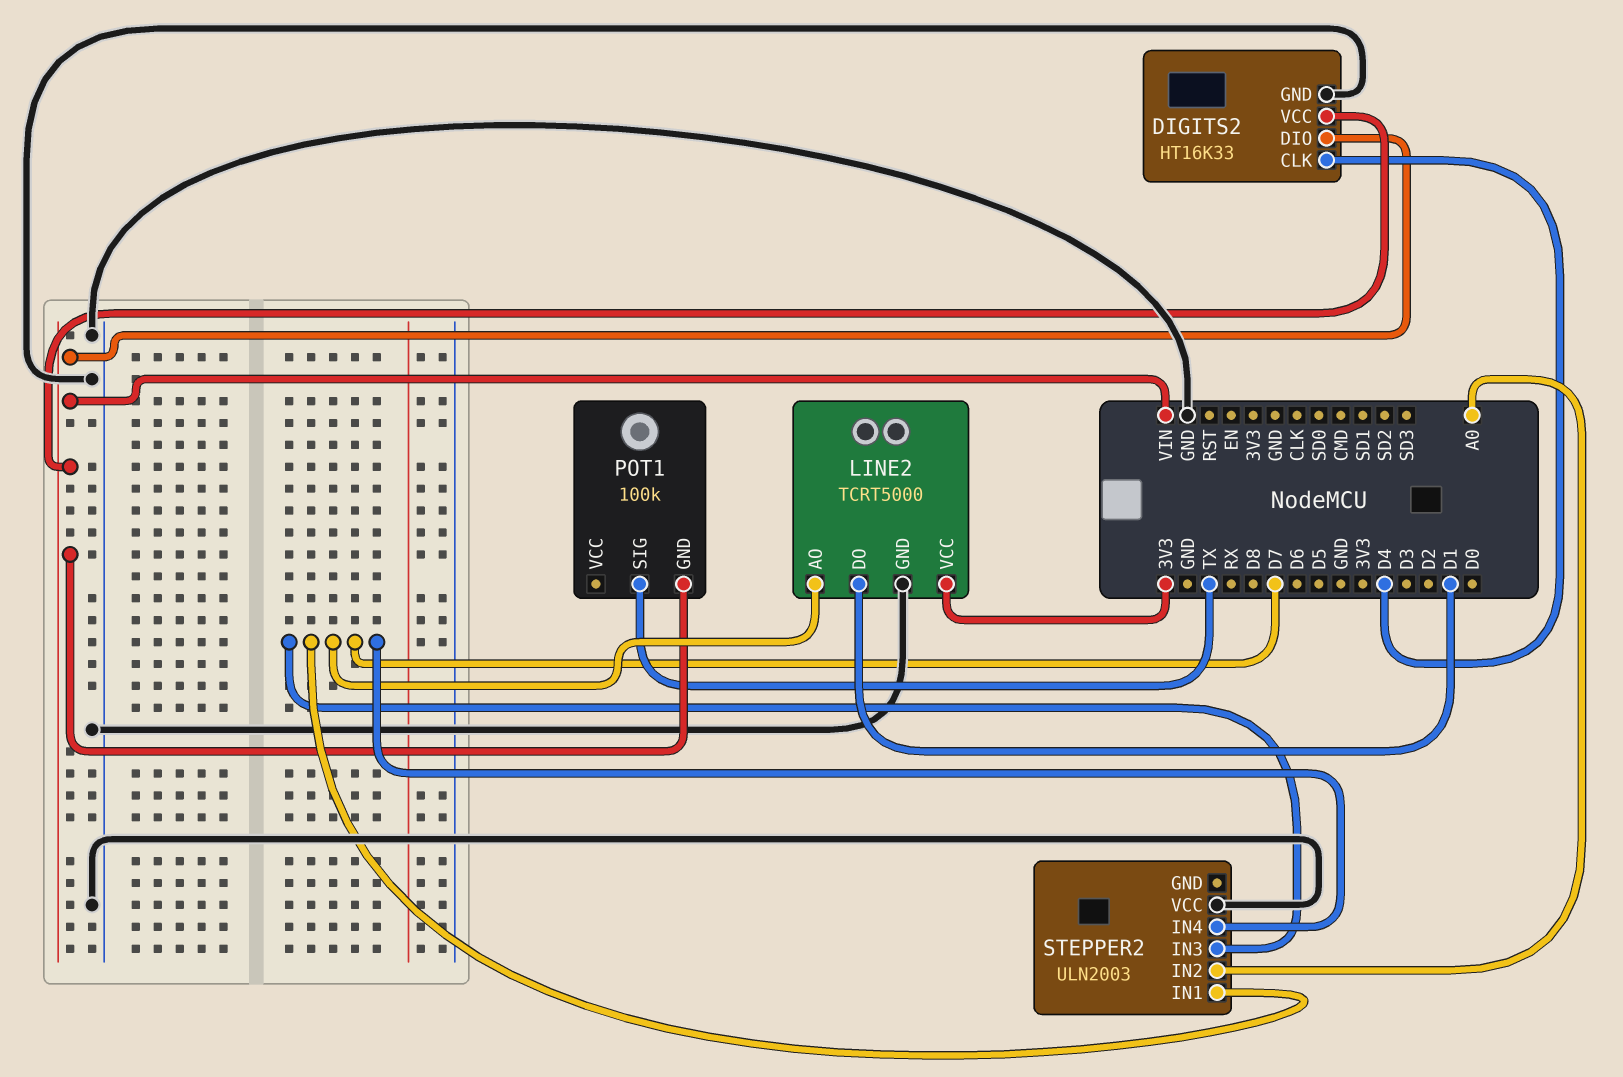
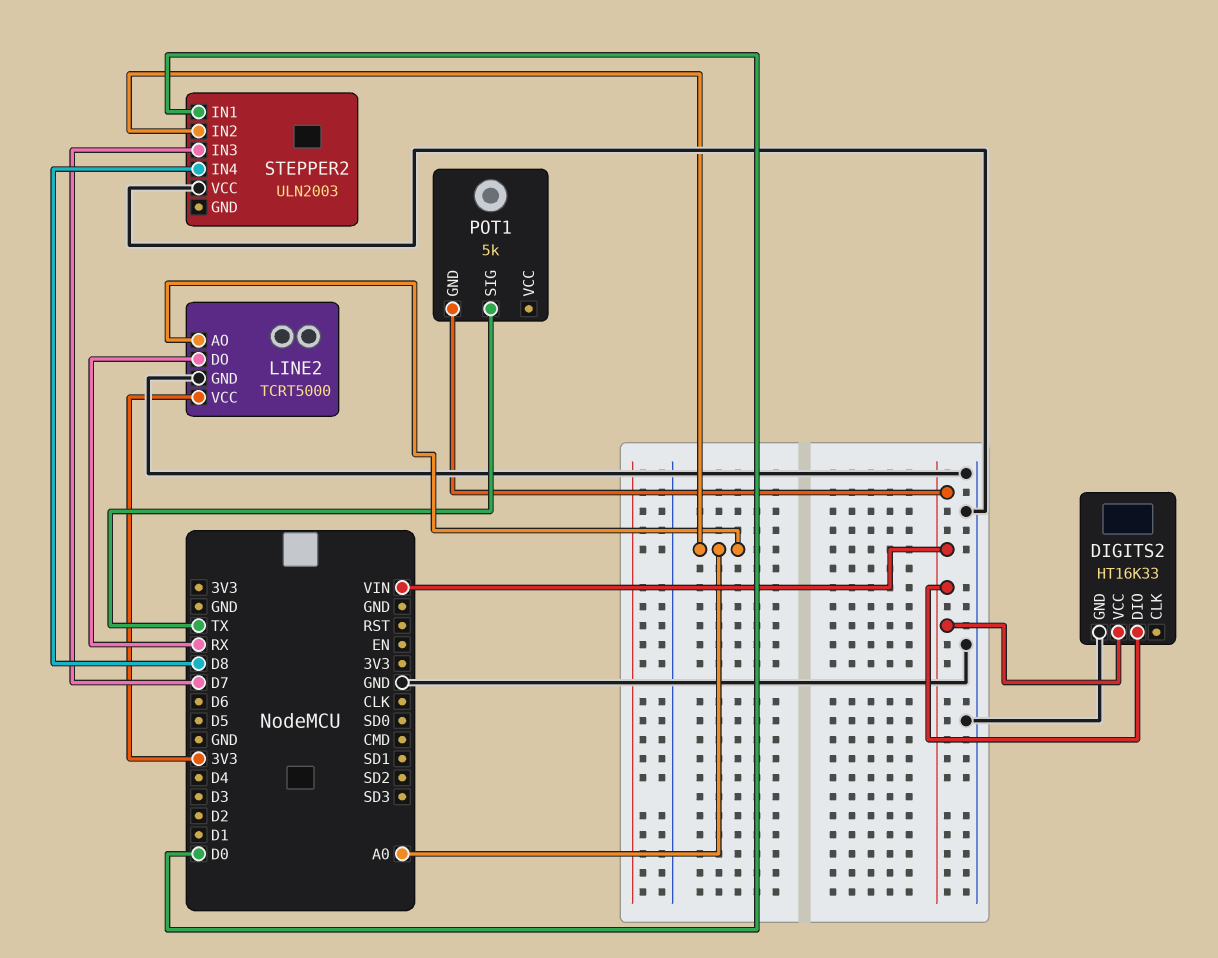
DIGITS2 pin CLK: D4 -> none
LINE2 pin AO: D7 -> A0
LINE2 pin DO: D1 -> RX
POT1: 100k -> 5k
STEPPER2 pin IN1: D7 -> D0
STEPPER2 pin IN4: D7 -> D8

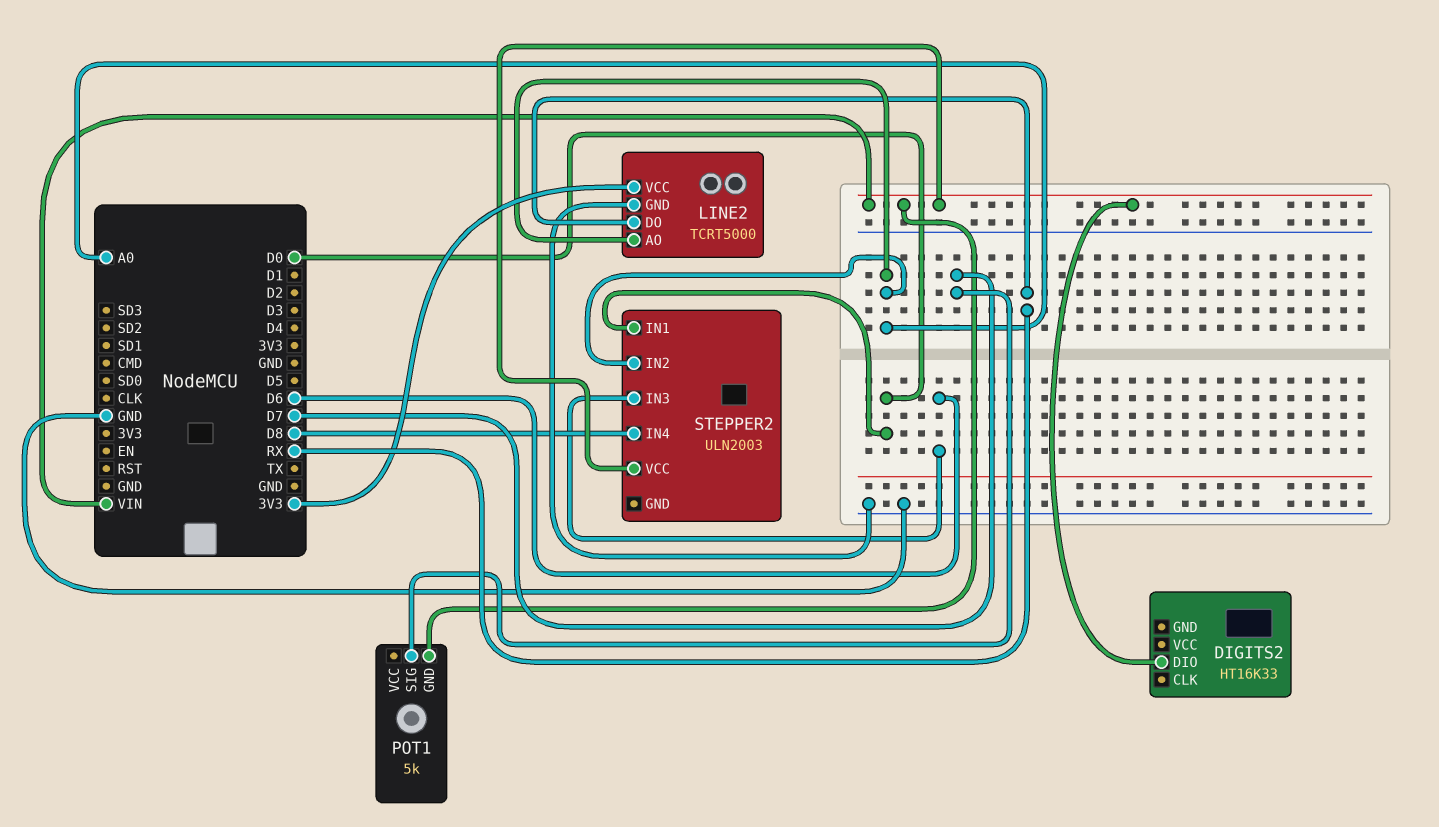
DIGITS2 pin GND: GND -> none
DIGITS2 pin VCC: VIN -> none
POT1 pin SIG: TX -> D7
STEPPER2 pin IN3: D7 -> D6
STEPPER2 pin VCC: GND -> VIN

